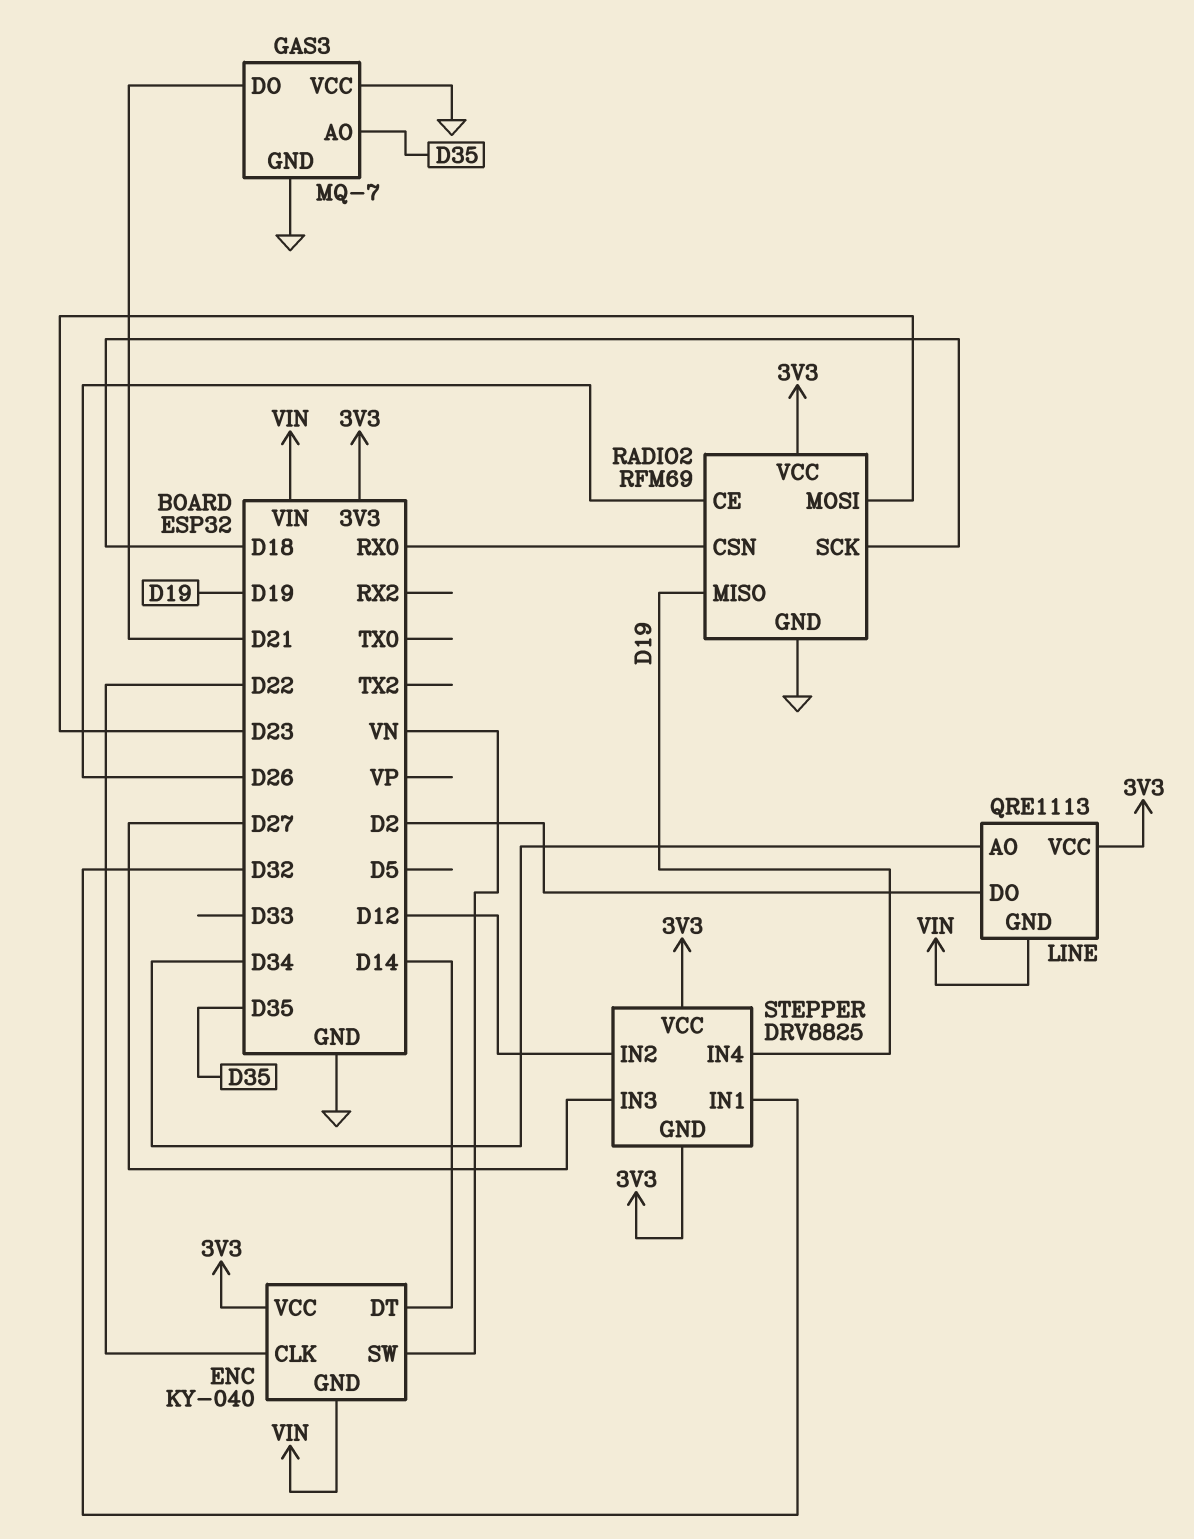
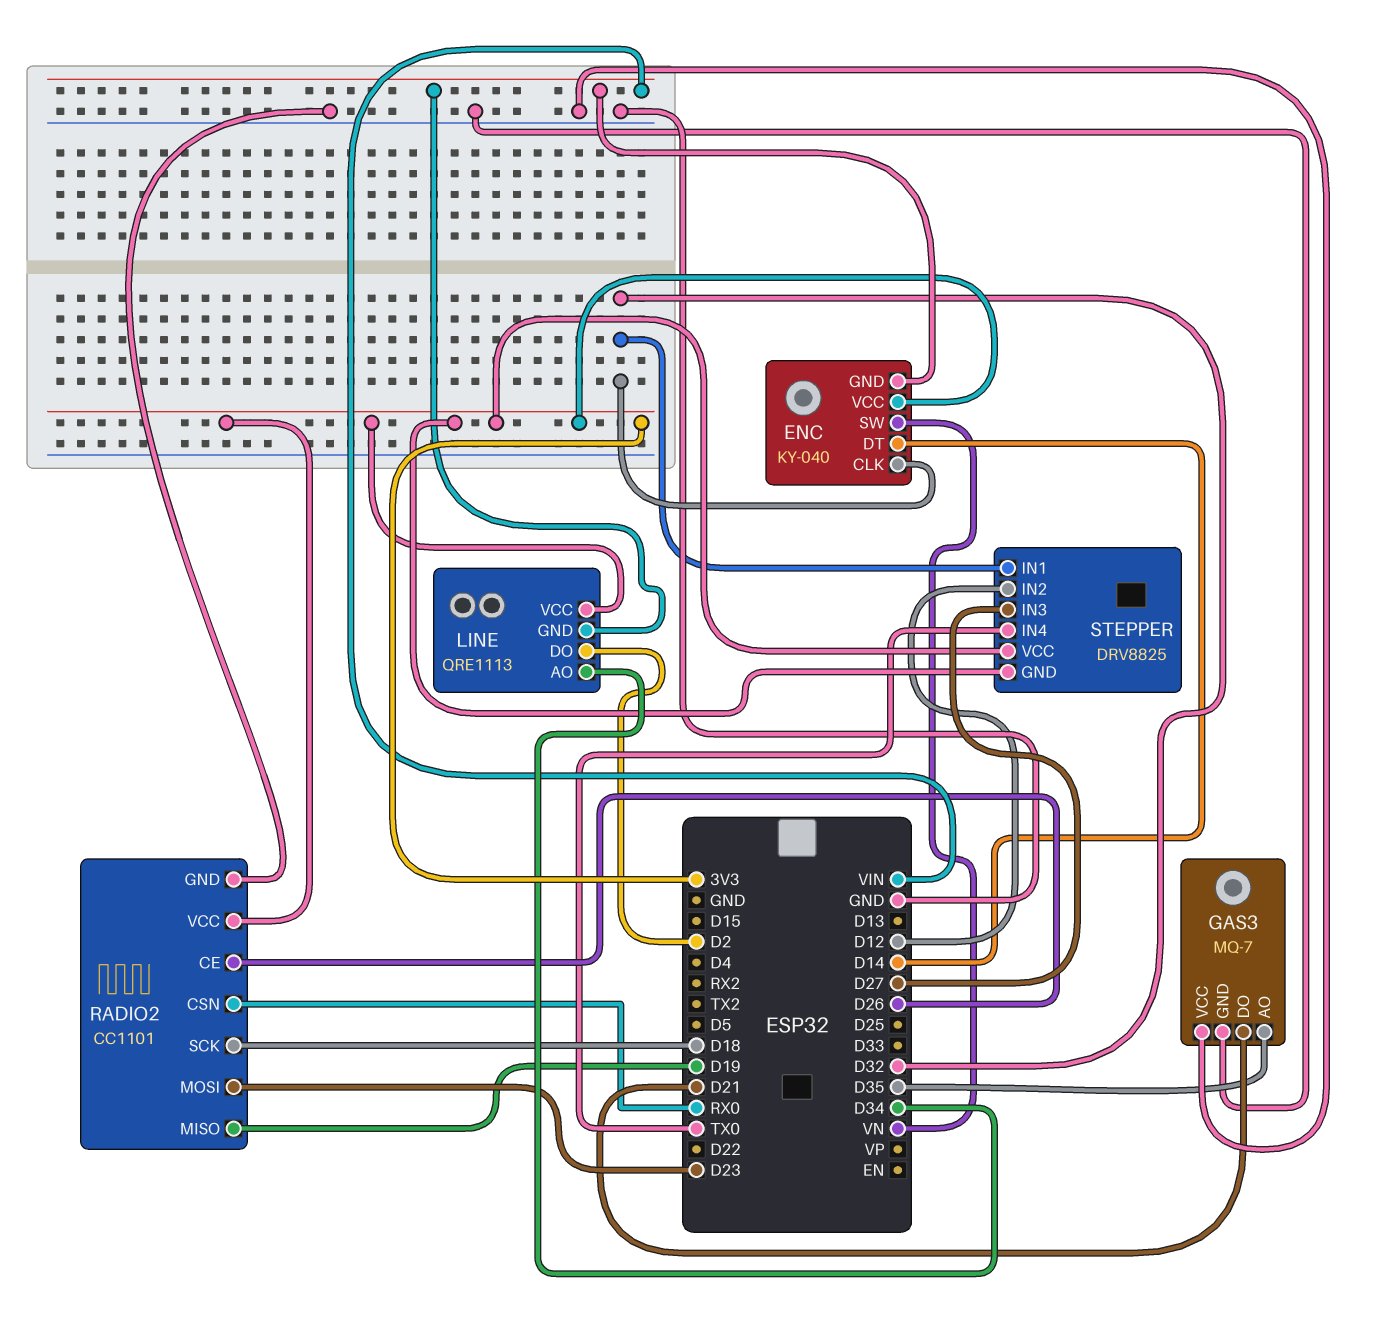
ENC pin CLK: D22 -> D32
RADIO2: RFM69 -> CC1101
STEPPER pin IN4: D19 -> TX0

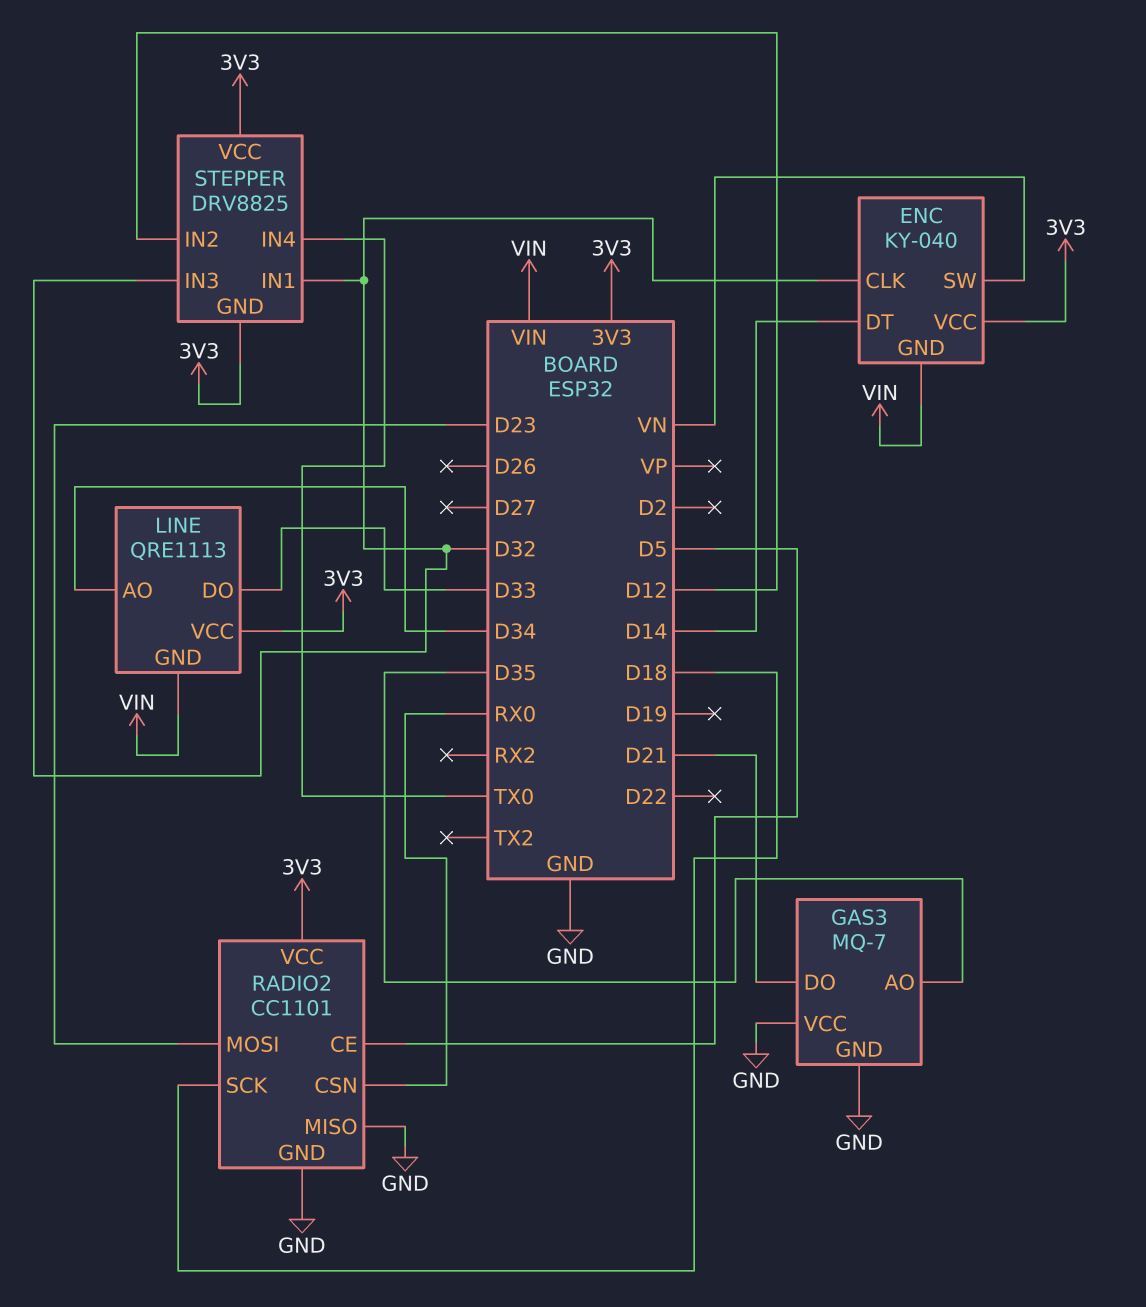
LINE pin DO: D2 -> D33
RADIO2 pin CE: D26 -> D5
RADIO2 pin MISO: D19 -> GND
STEPPER pin IN3: D27 -> D32

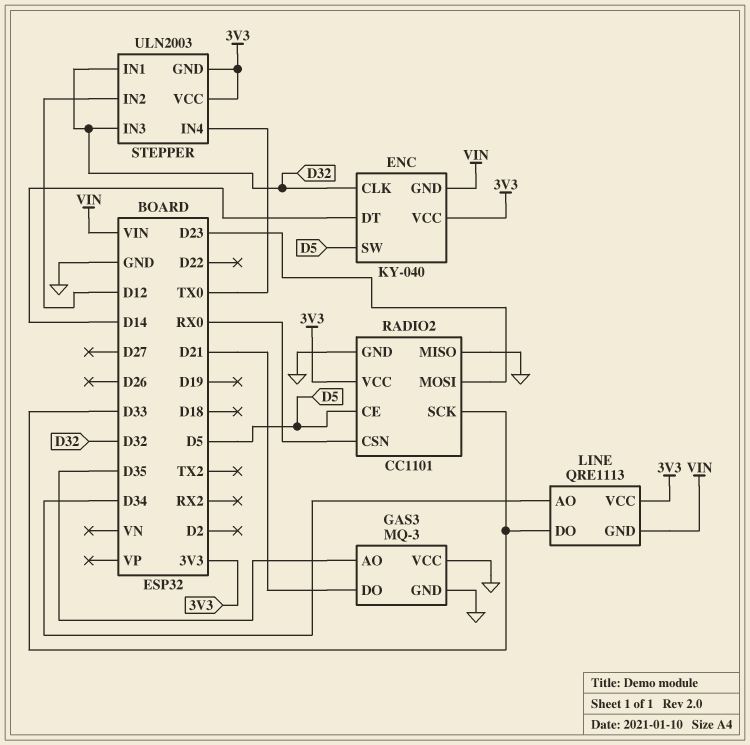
ENC pin SW: VN -> D5
GAS3: MQ-7 -> MQ-3
RADIO2 pin SCK: D18 -> D33
STEPPER: DRV8825 -> ULN2003

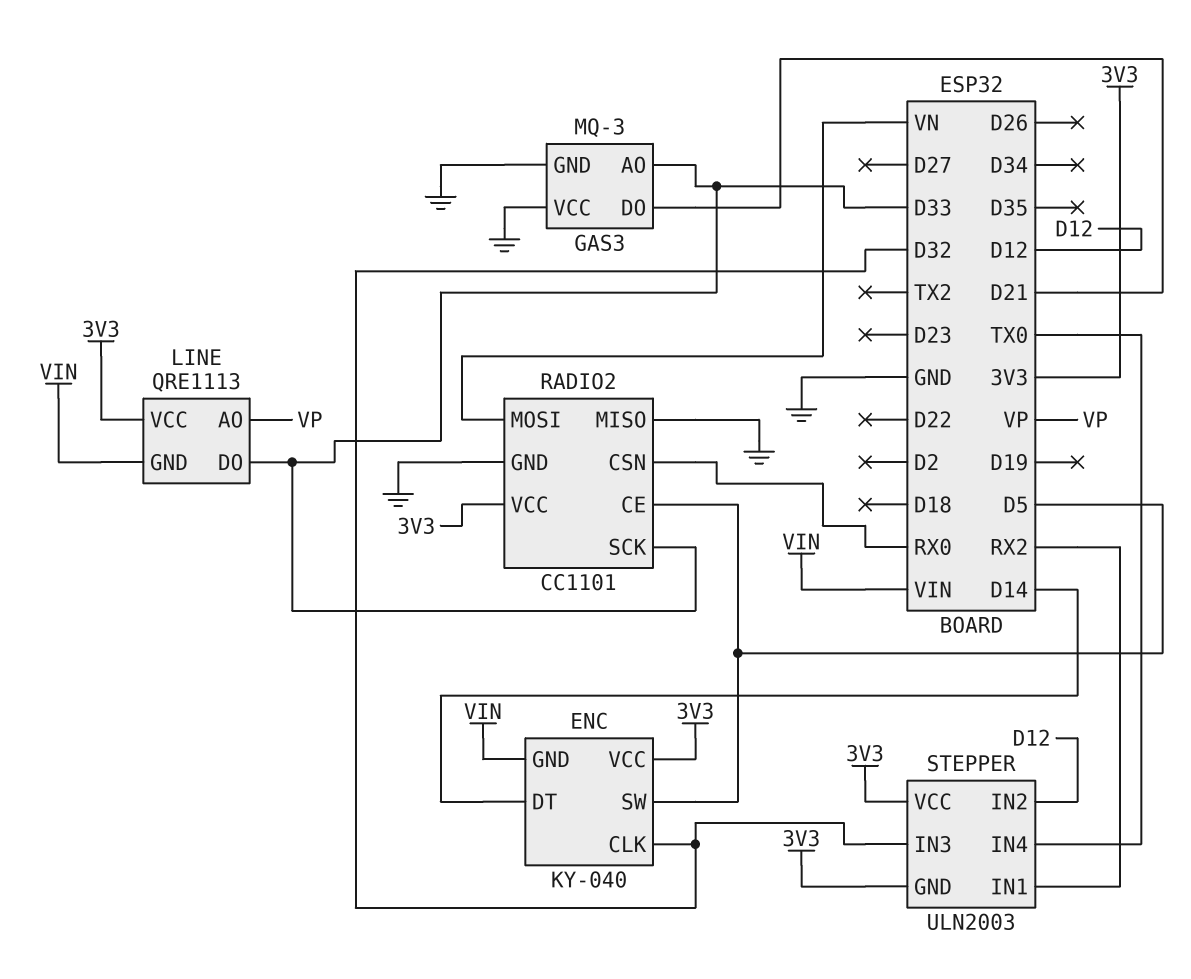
GAS3 pin AO: D35 -> D33
LINE pin AO: D34 -> VP
RADIO2 pin MOSI: D23 -> VN
STEPPER pin IN1: D32 -> RX2

